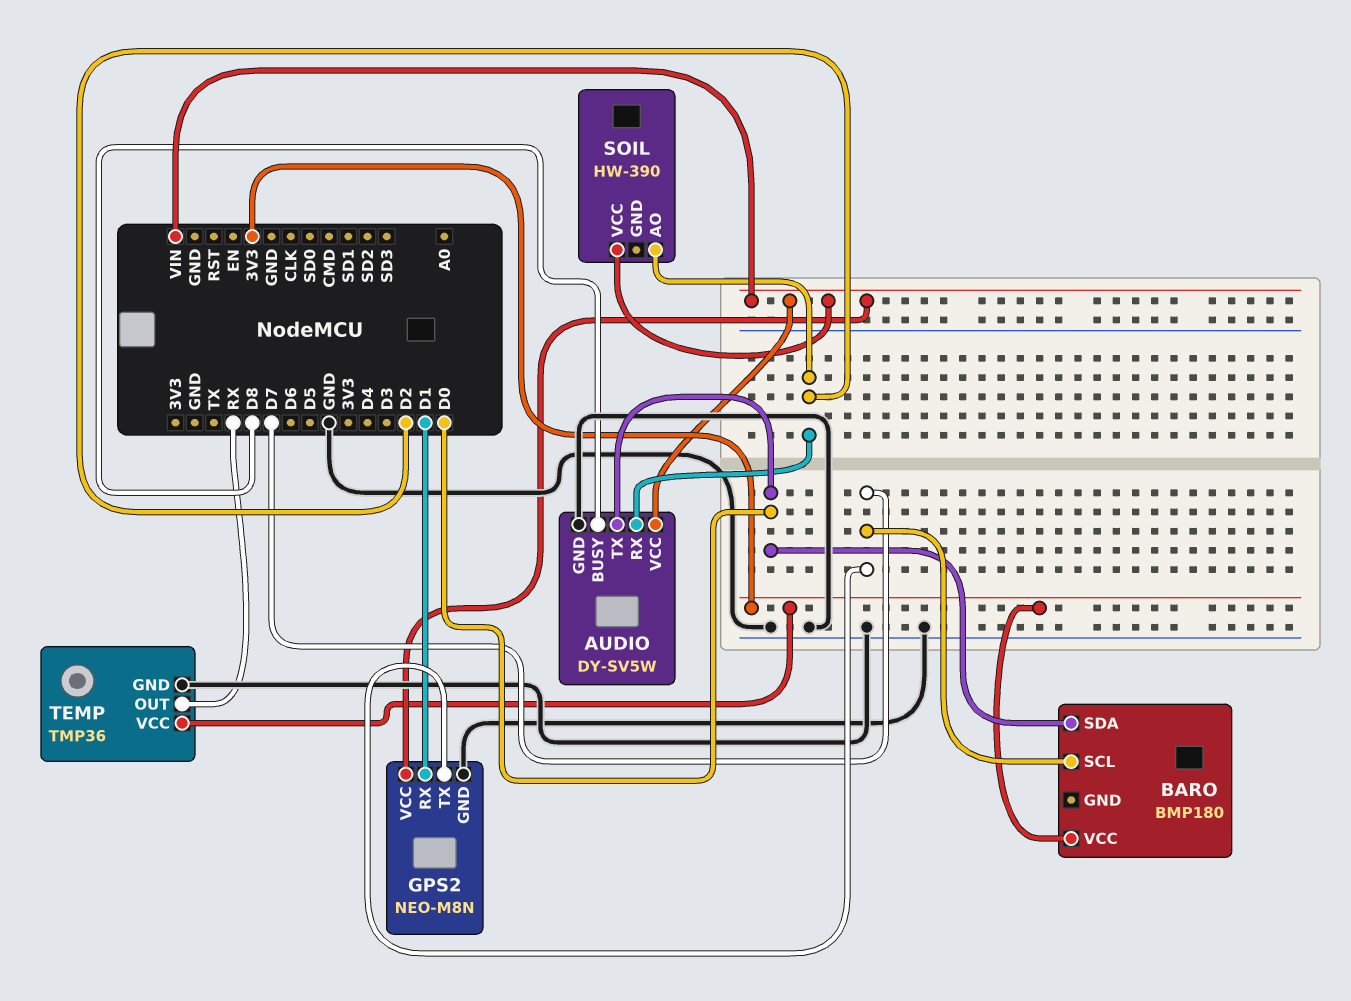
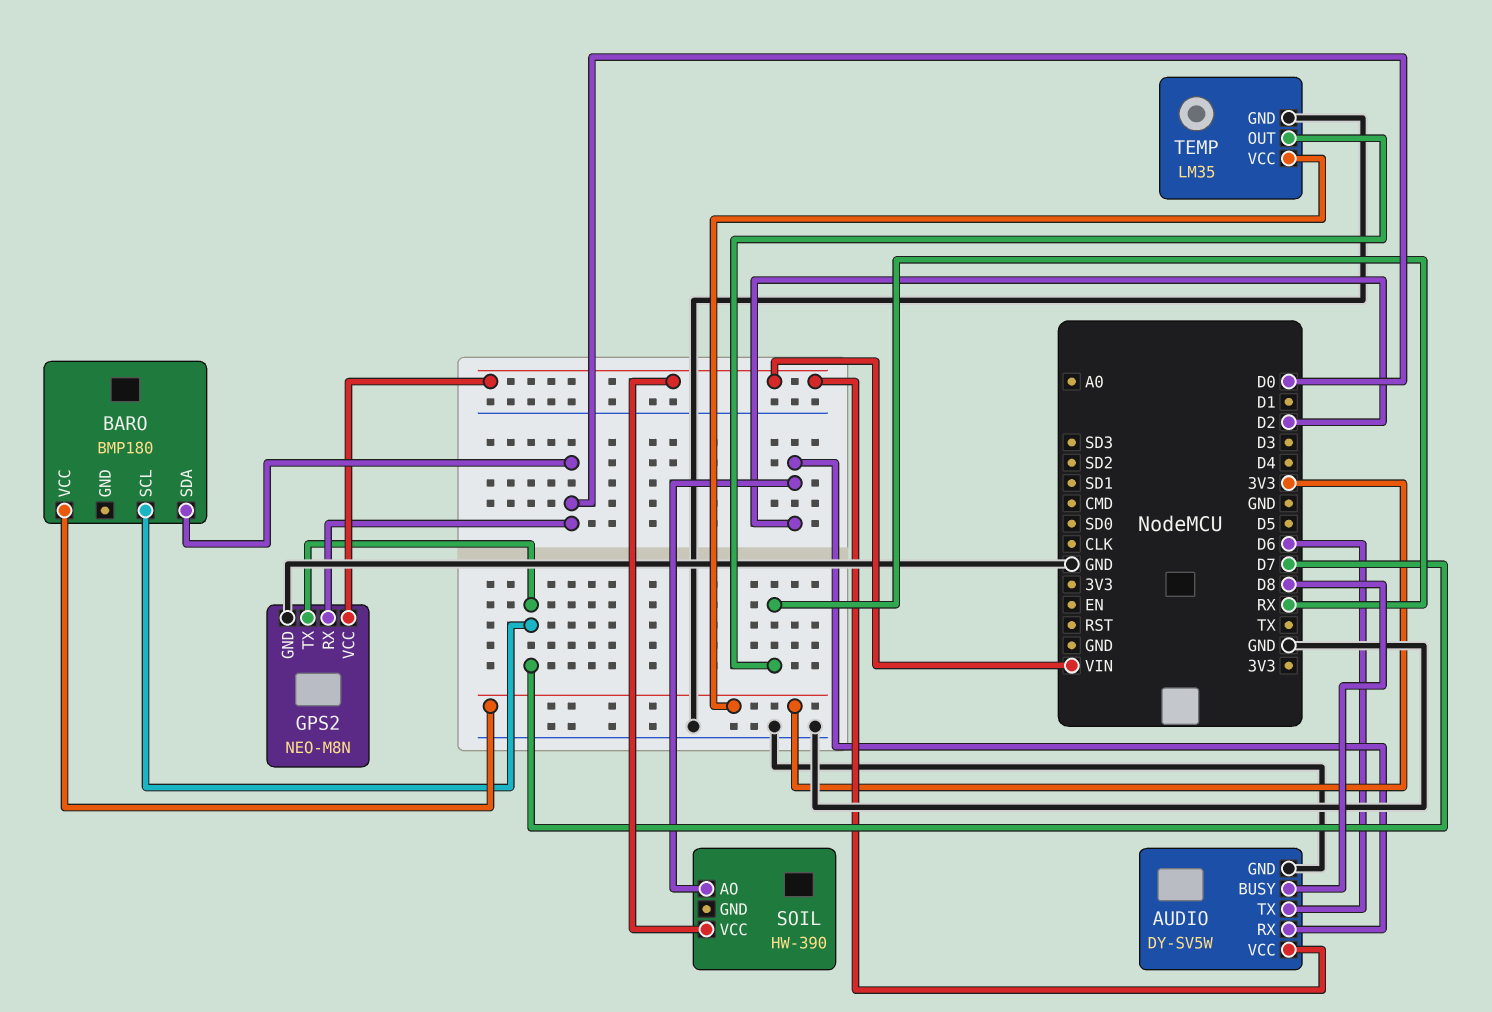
AUDIO pin TX: D0 -> D6
GPS2 pin RX: D1 -> D0
TEMP: TMP36 -> LM35

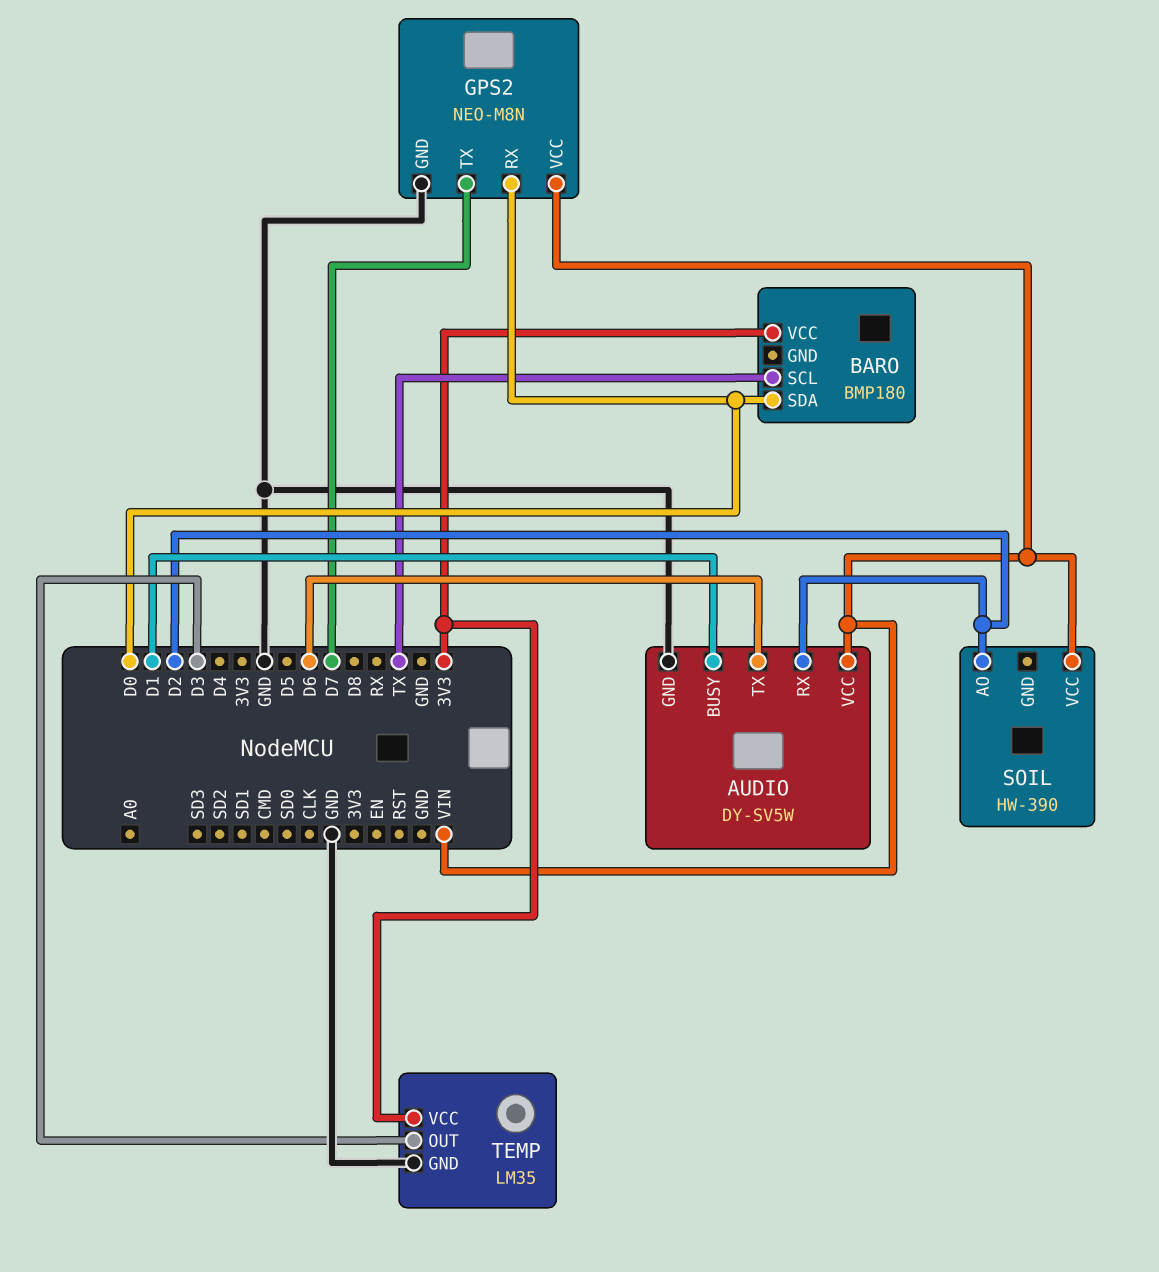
AUDIO pin BUSY: D8 -> D1
BARO pin SCL: D7 -> TX
TEMP pin OUT: RX -> D3

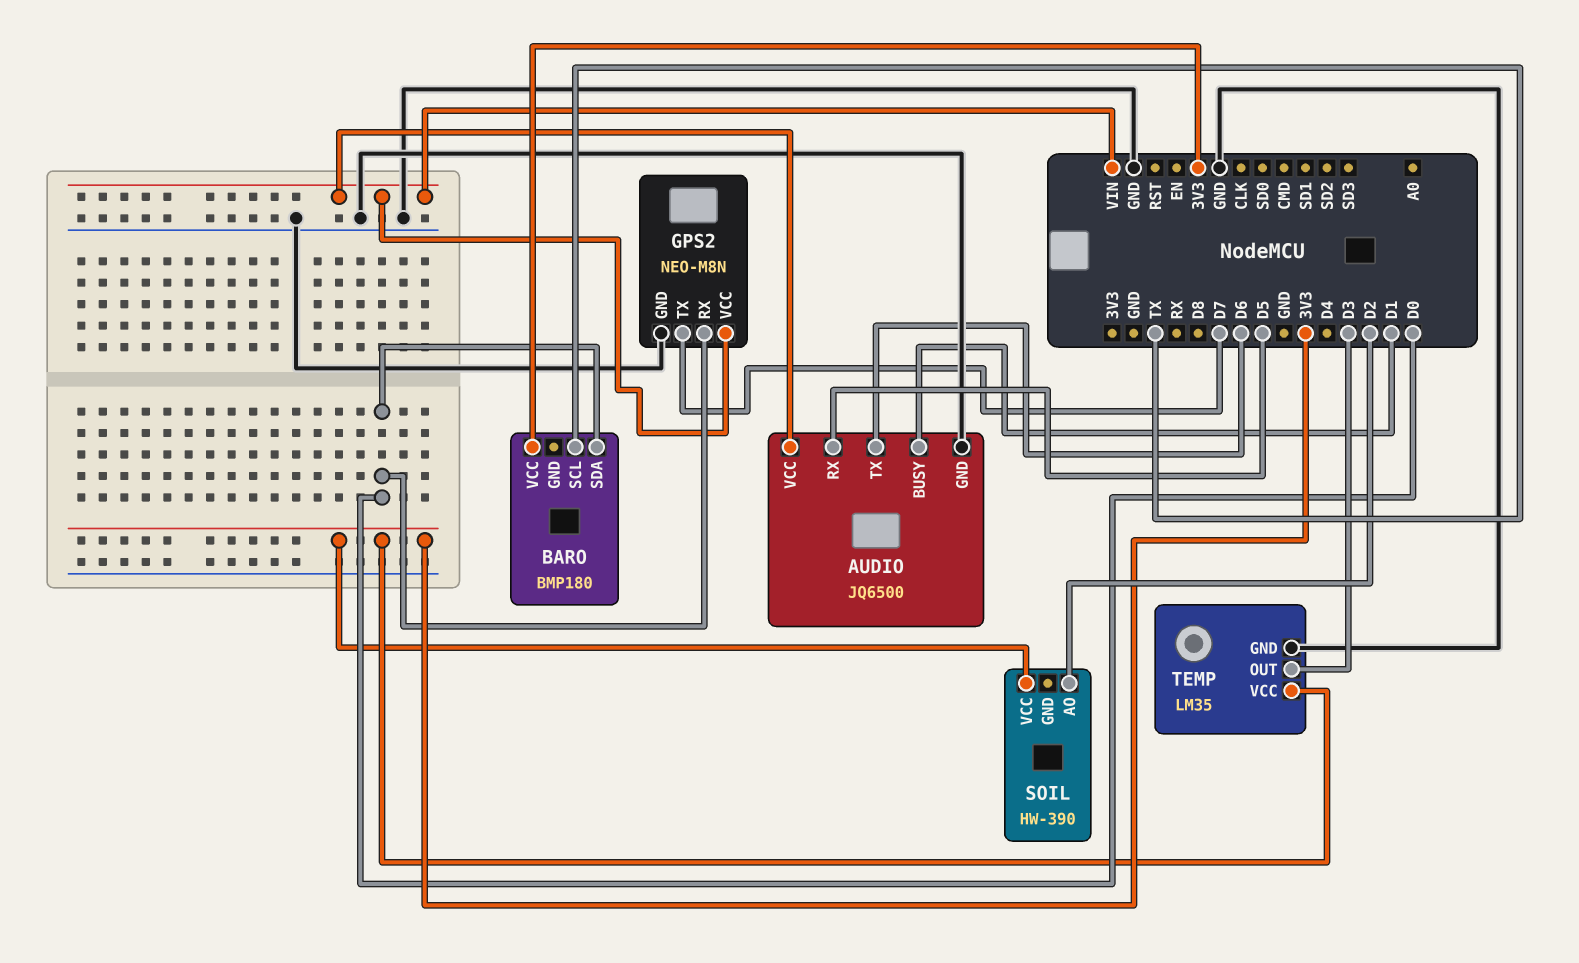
AUDIO: DY-SV5W -> JQ6500
AUDIO pin RX: D2 -> D5
SOIL pin VCC: VIN -> 3V3

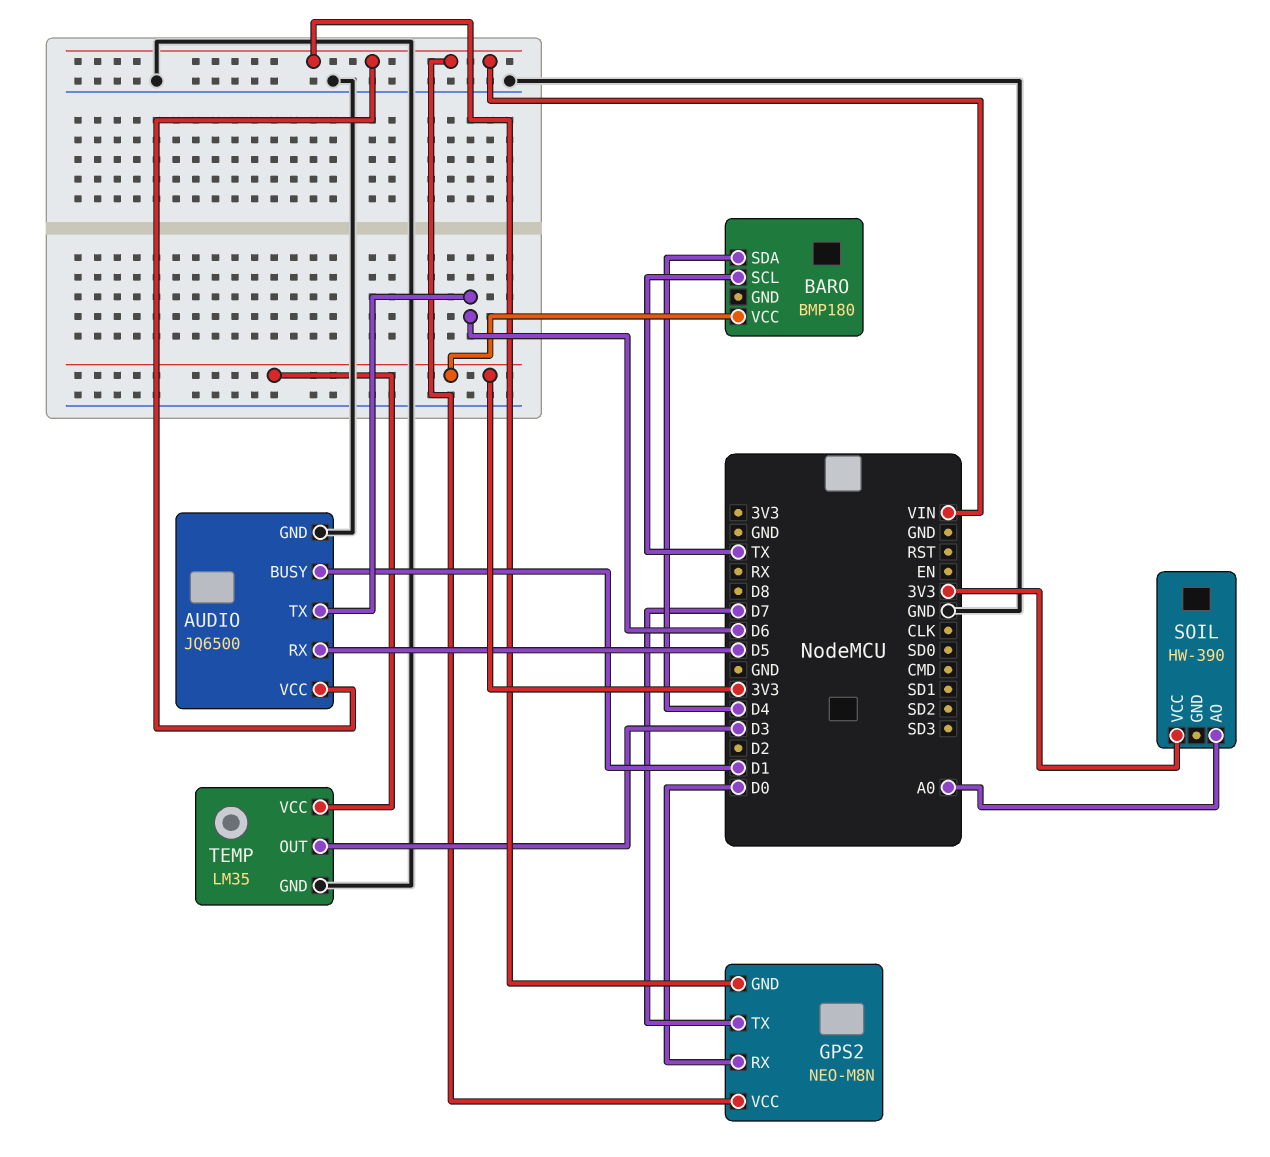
BARO pin SDA: D0 -> D4
GPS2 pin GND: GND -> VIN
SOIL pin AO: D2 -> A0

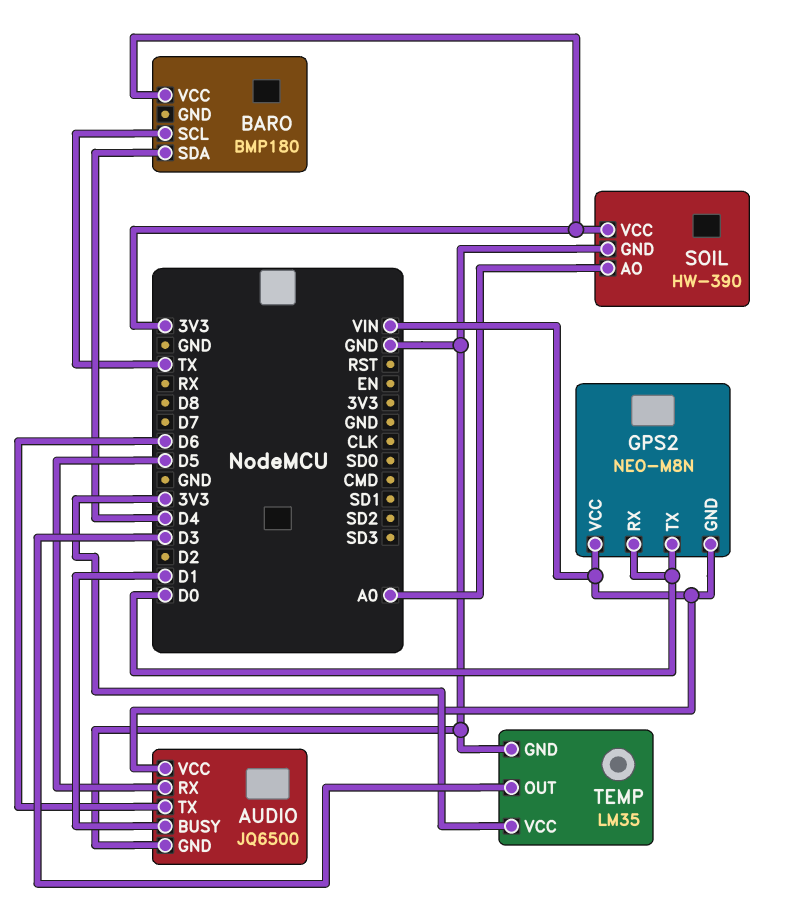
GPS2 pin TX: D7 -> D0
SOIL pin GND: none -> GND

